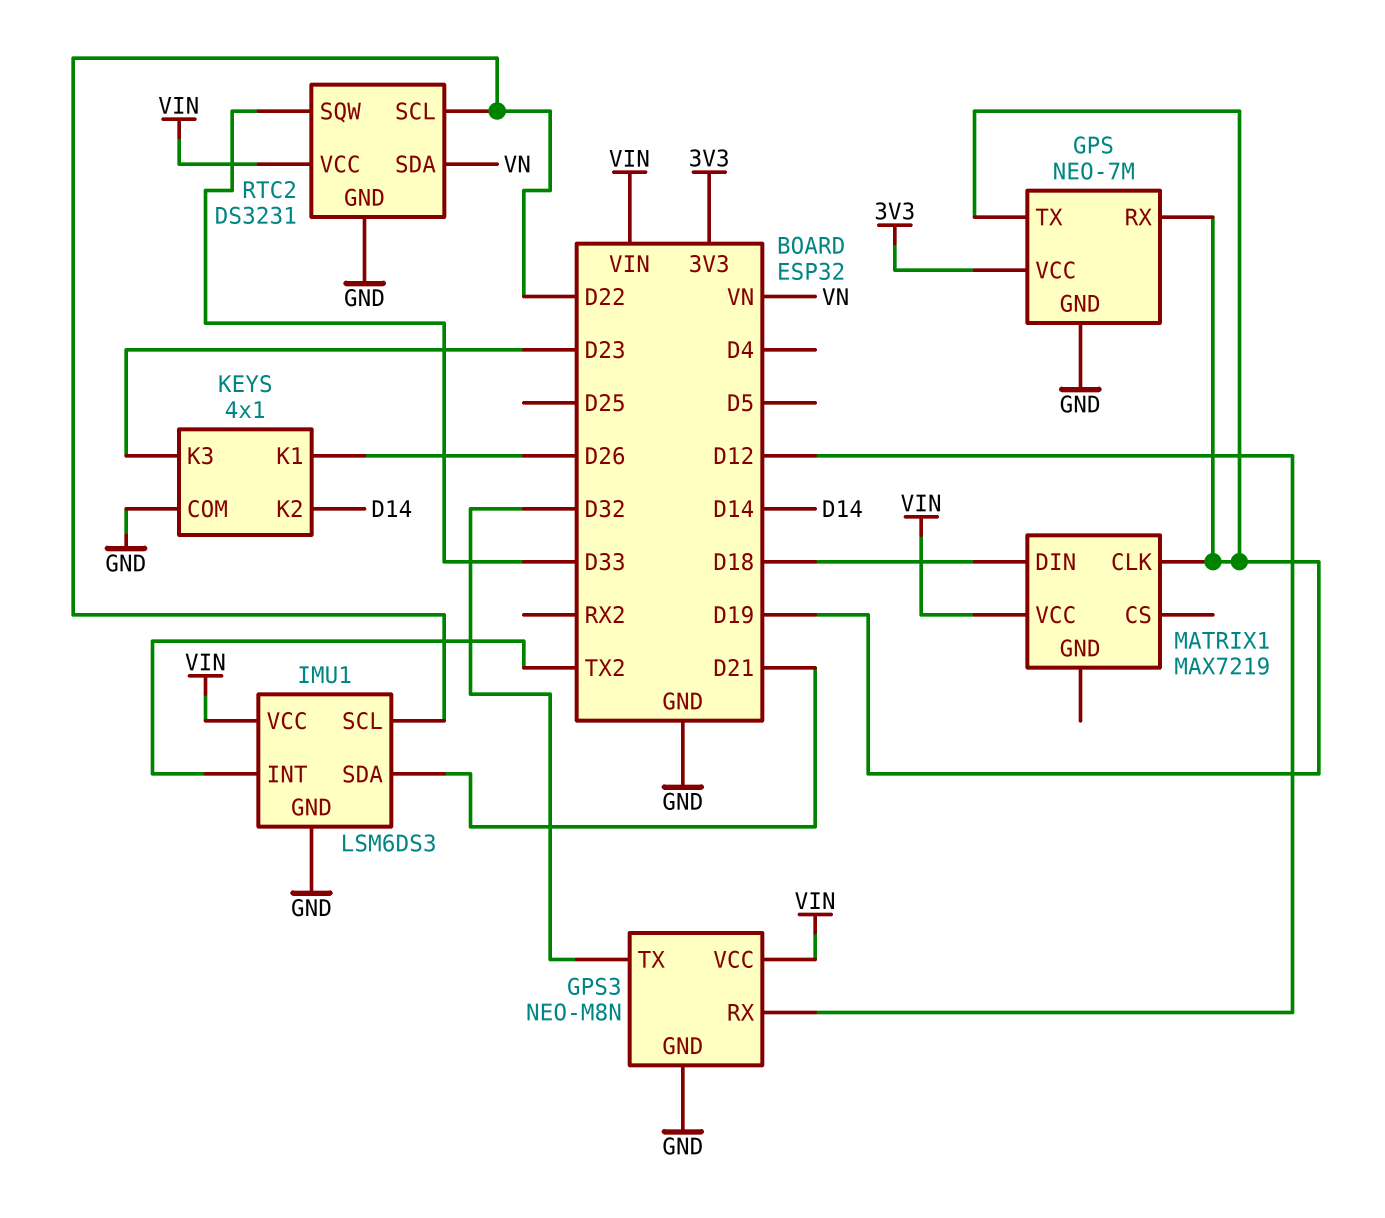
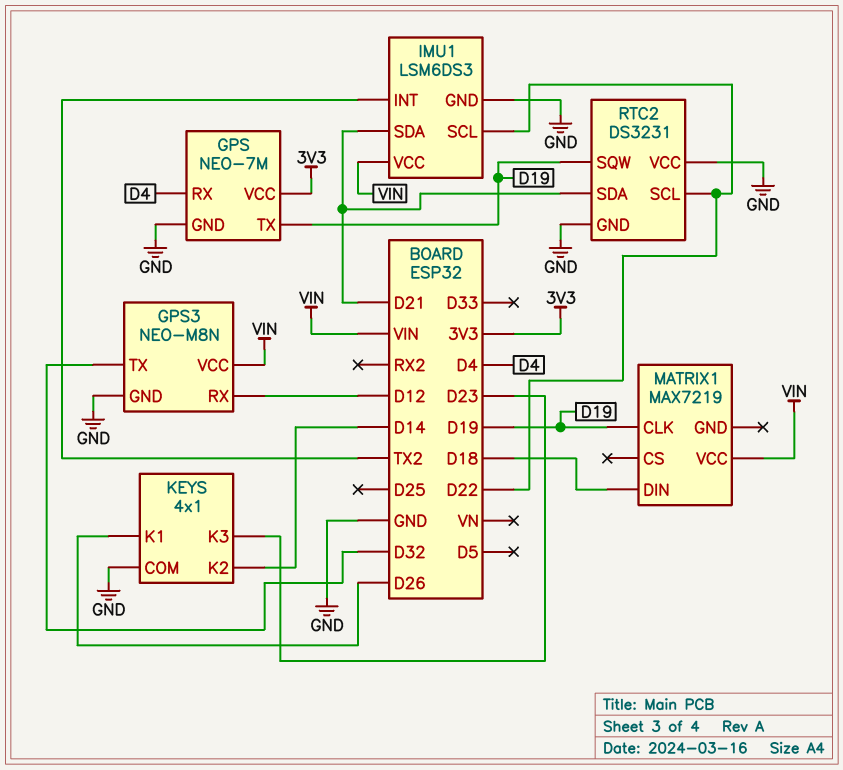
GPS pin RX: D19 -> D4
RTC2 pin SDA: VN -> D21
RTC2 pin SQW: D33 -> D19
RTC2 pin VCC: VIN -> GND

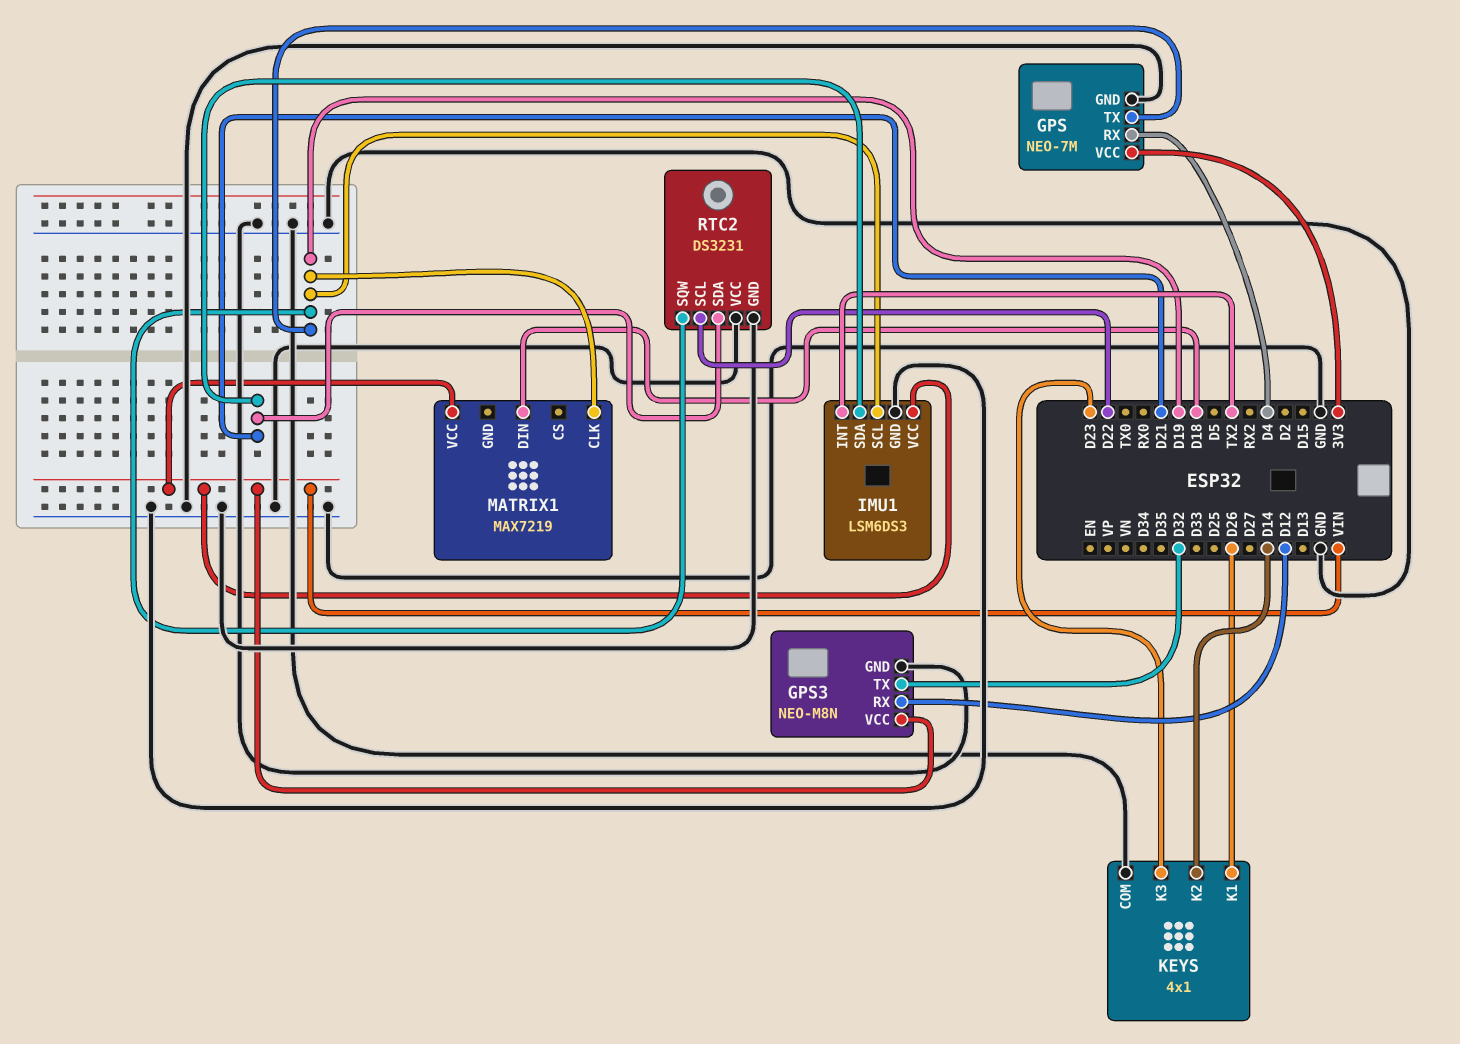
IMU1 pin SCL: D22 -> D19

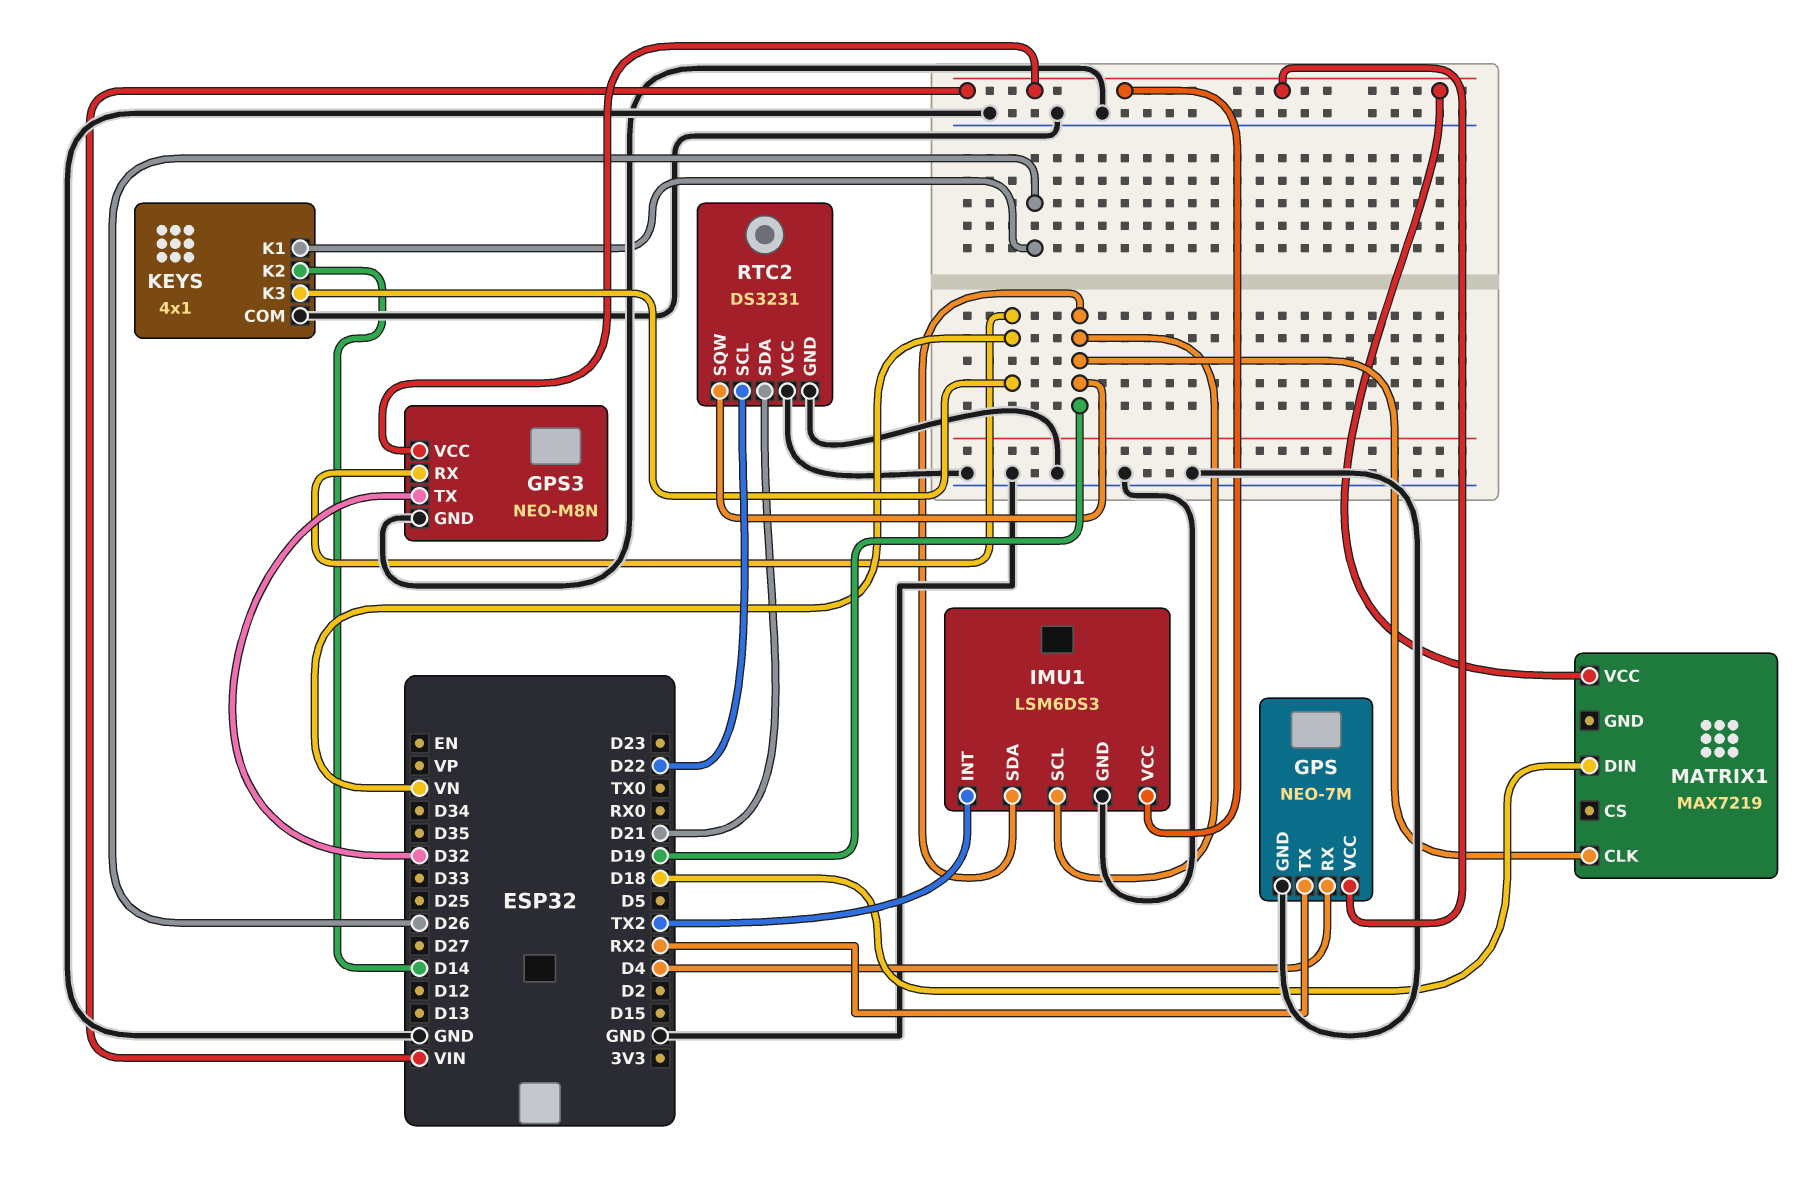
GPS pin TX: D19 -> RX2
GPS pin VCC: 3V3 -> VIN
GPS3 pin RX: D12 -> VN
IMU1 pin SDA: D21 -> D19
KEYS pin K3: D23 -> VN

